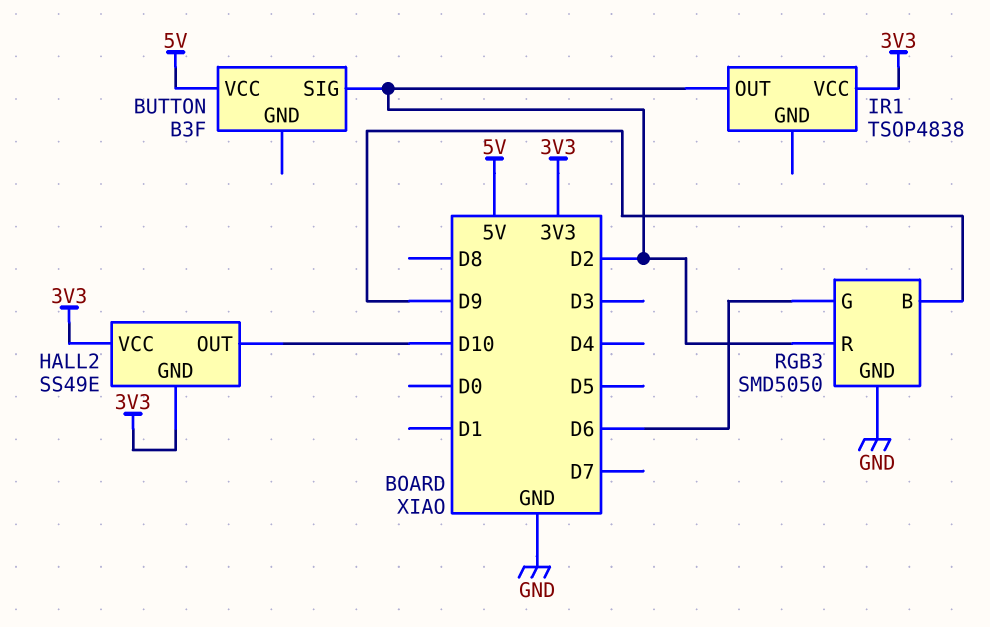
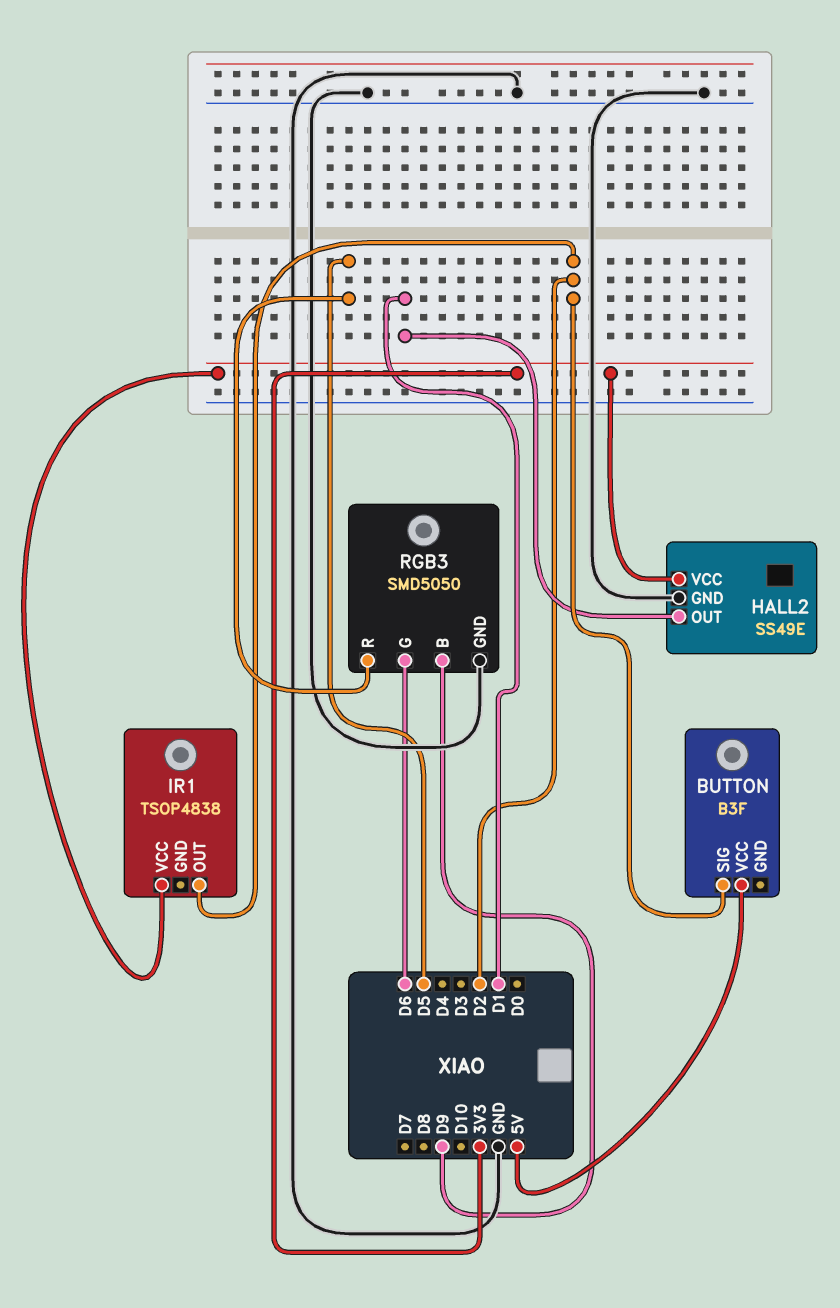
HALL2 pin GND: 3V3 -> GND
HALL2 pin OUT: D10 -> D1
RGB3 pin R: D2 -> D5

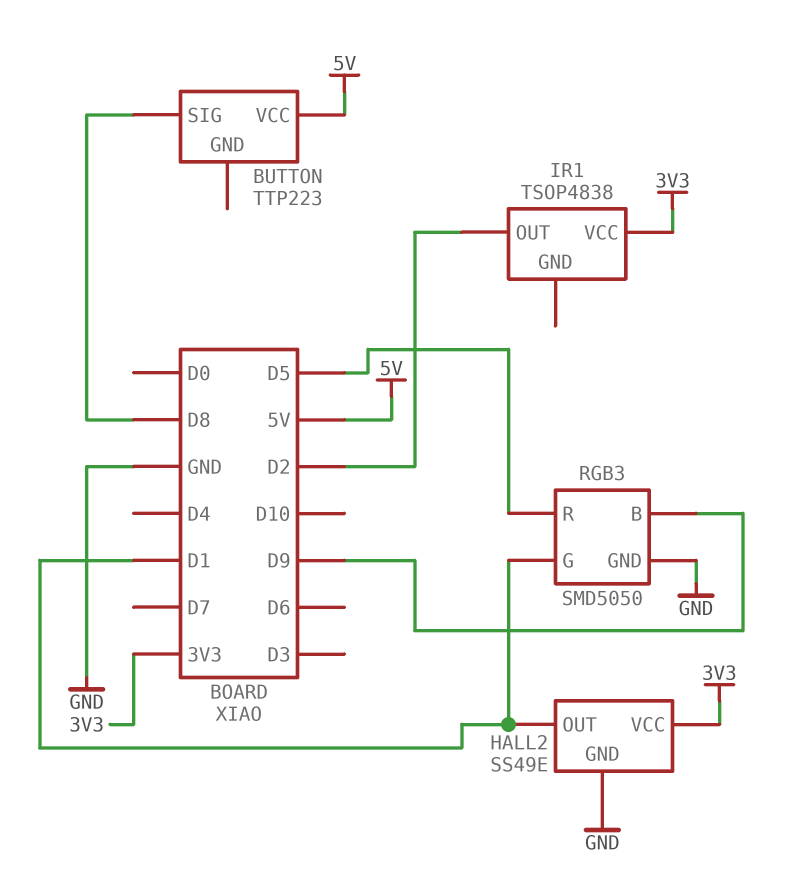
BUTTON: B3F -> TTP223
BUTTON pin SIG: D2 -> D8
RGB3 pin G: D6 -> D1

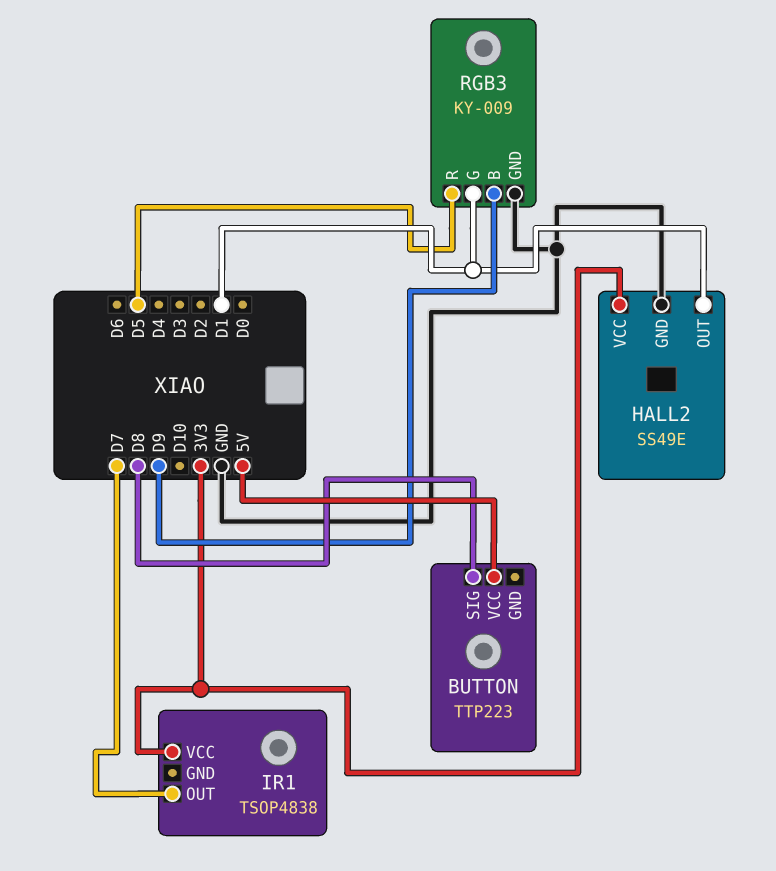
IR1 pin OUT: D2 -> D7
RGB3: SMD5050 -> KY-009

